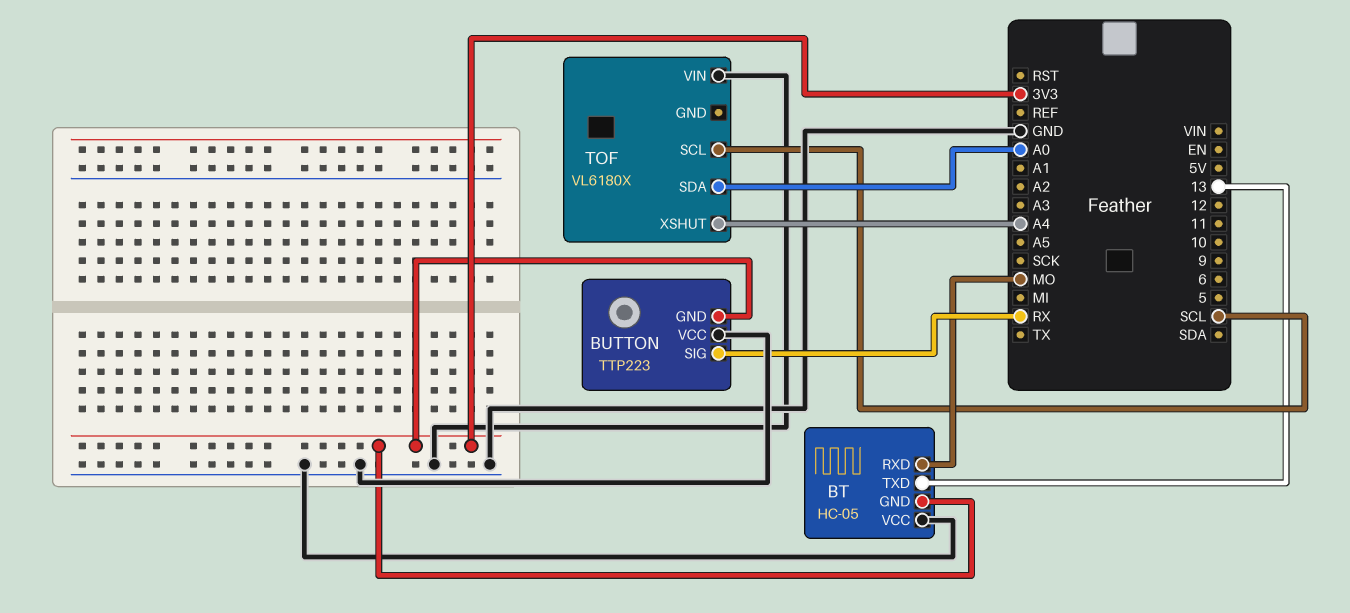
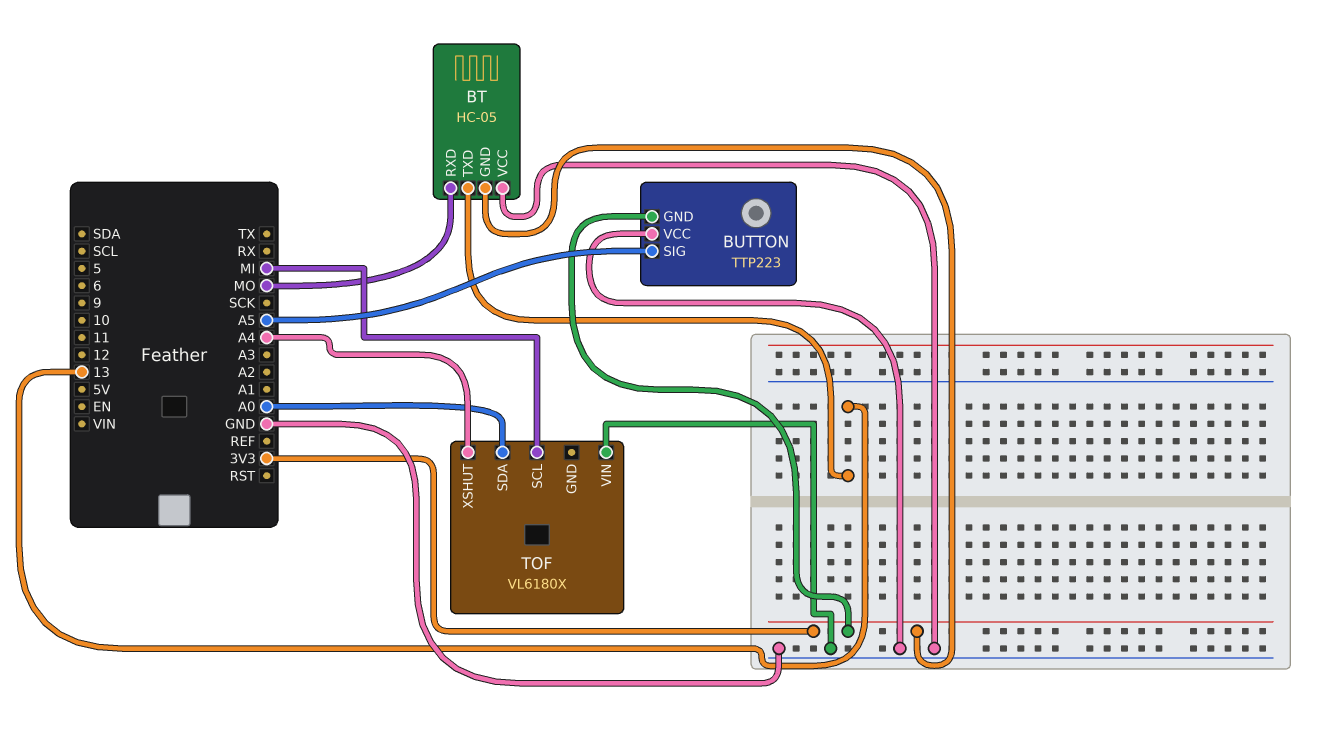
BUTTON pin SIG: RX -> A5
TOF pin SCL: SCL -> MI

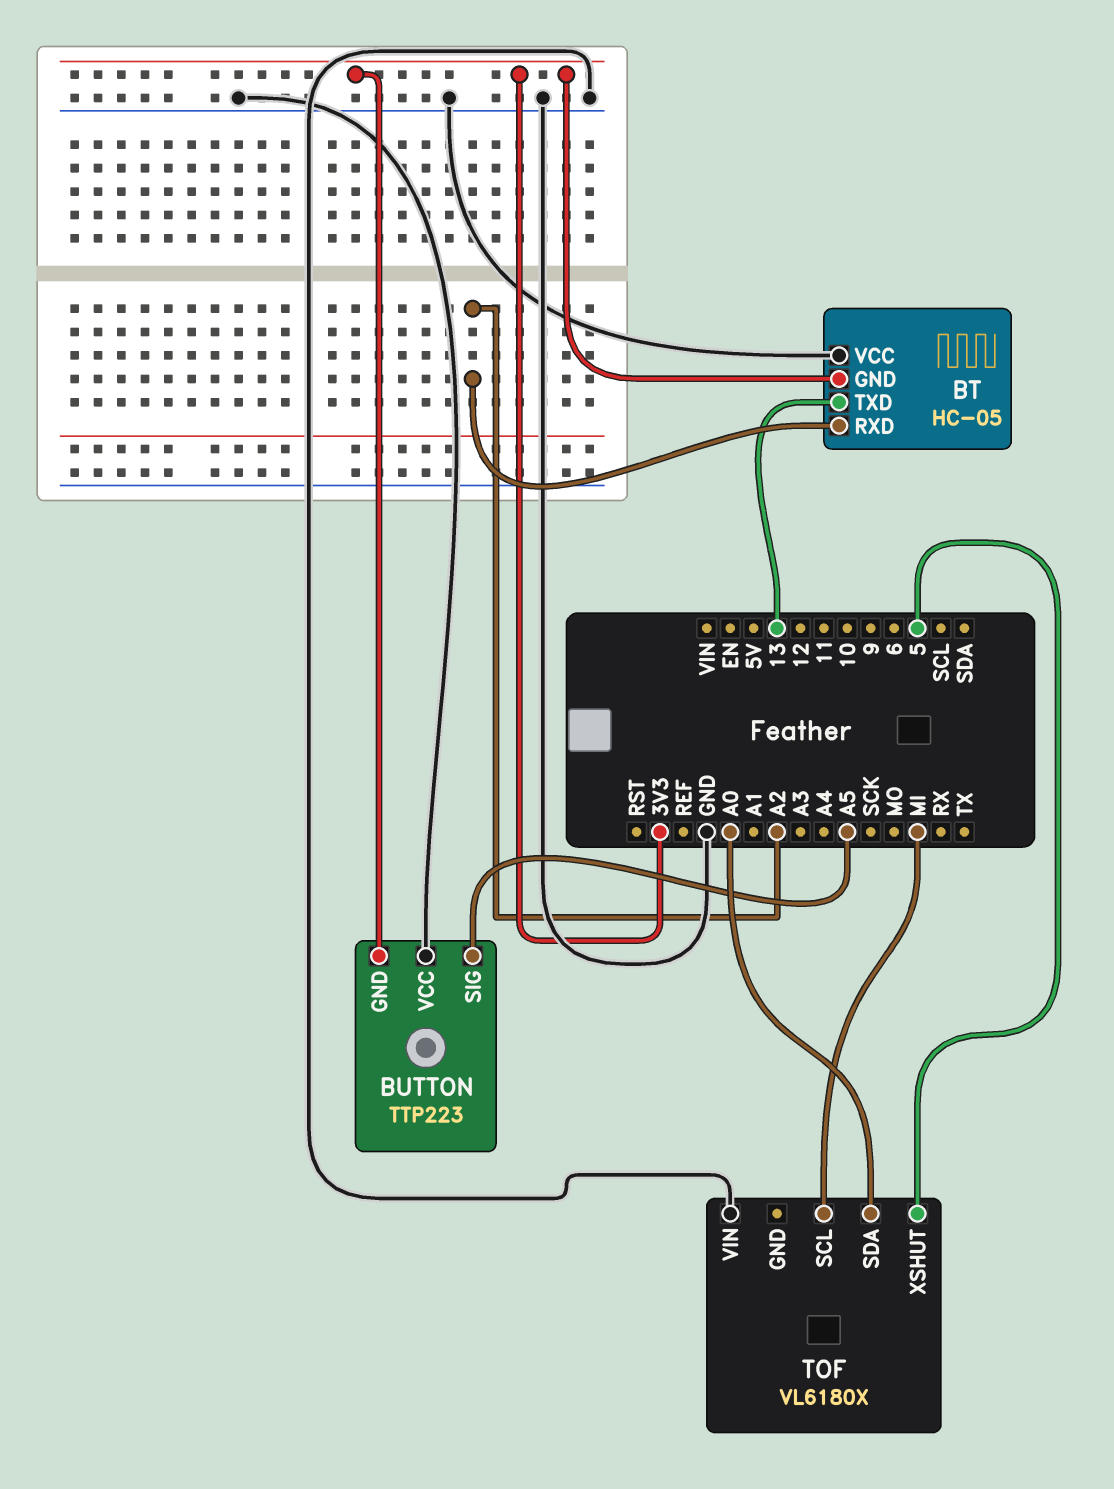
BT pin RXD: MO -> A2
TOF pin XSHUT: A4 -> 5

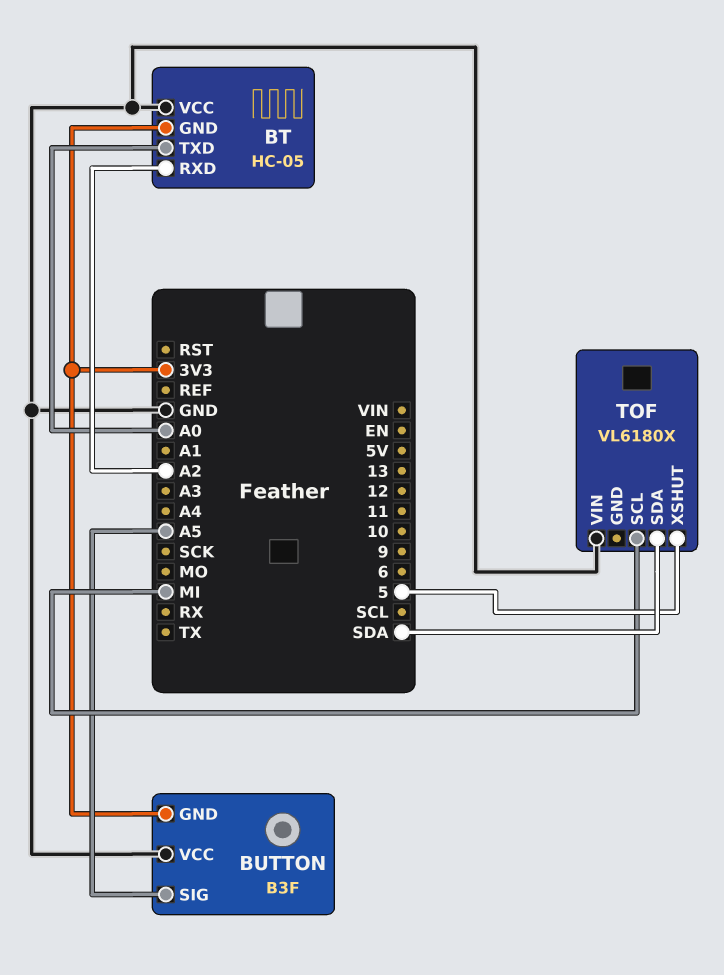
BT pin TXD: 13 -> A0
BUTTON: TTP223 -> B3F
TOF pin SDA: A0 -> SDA

